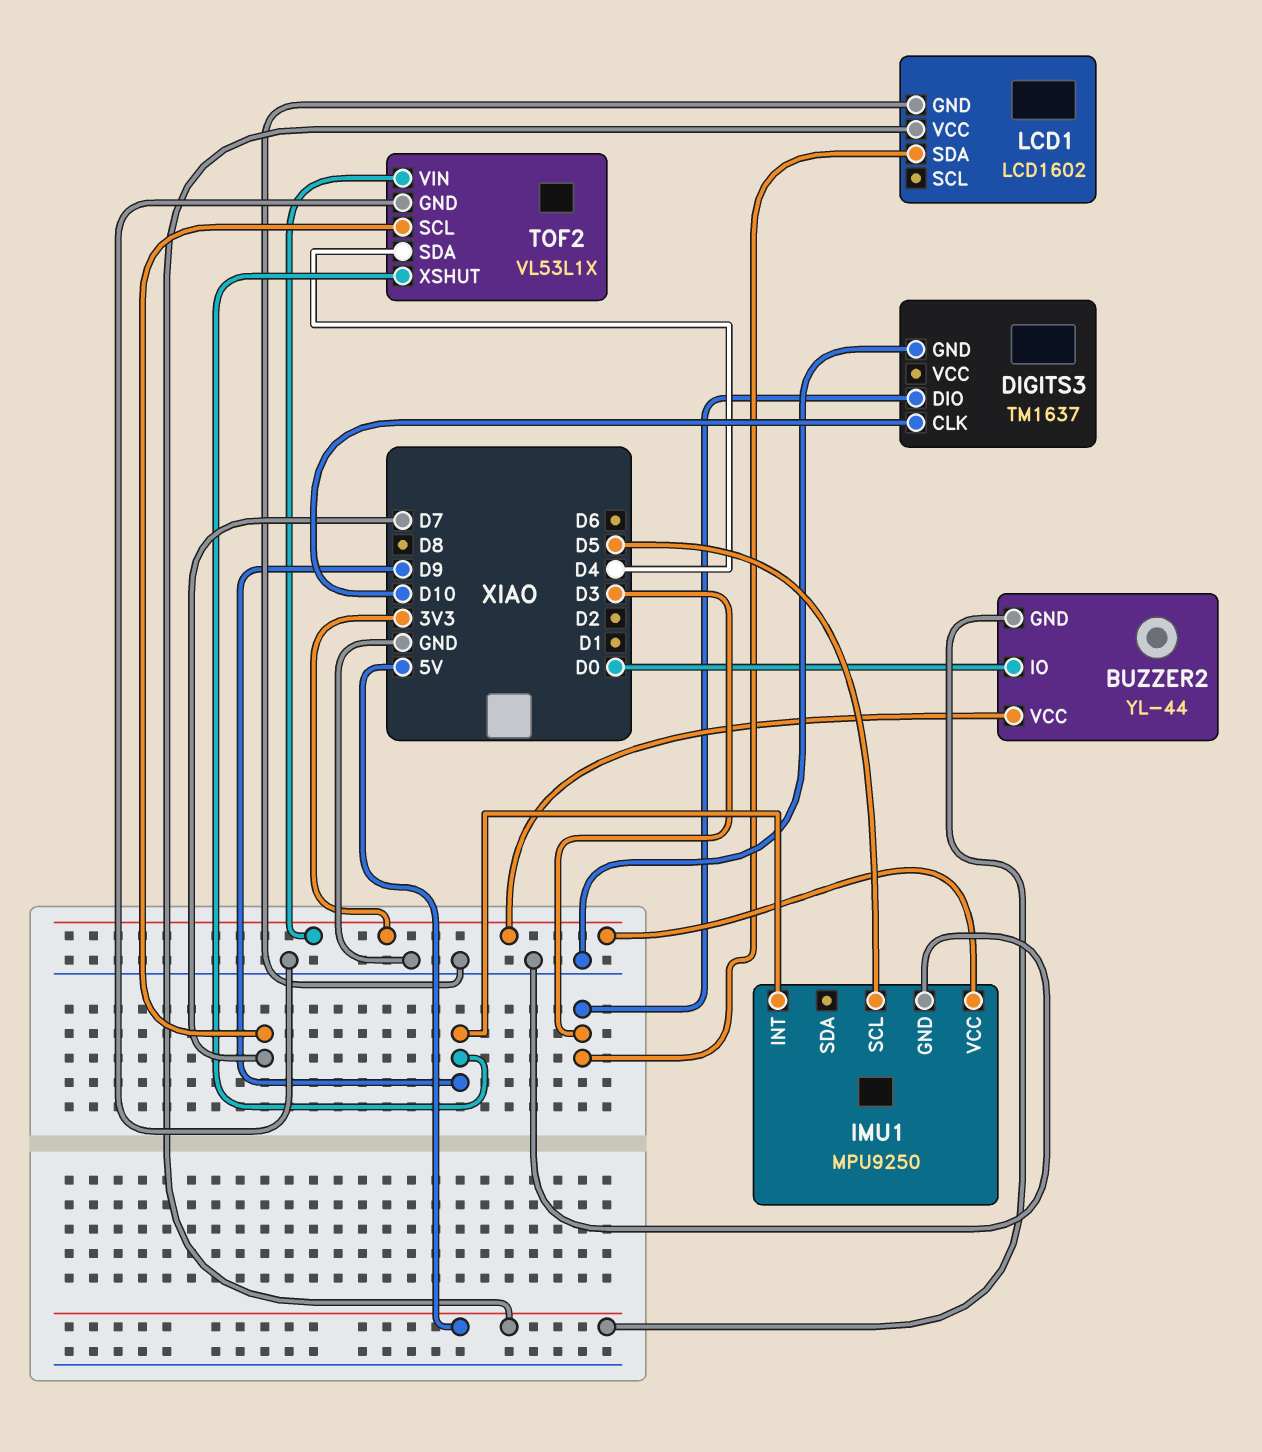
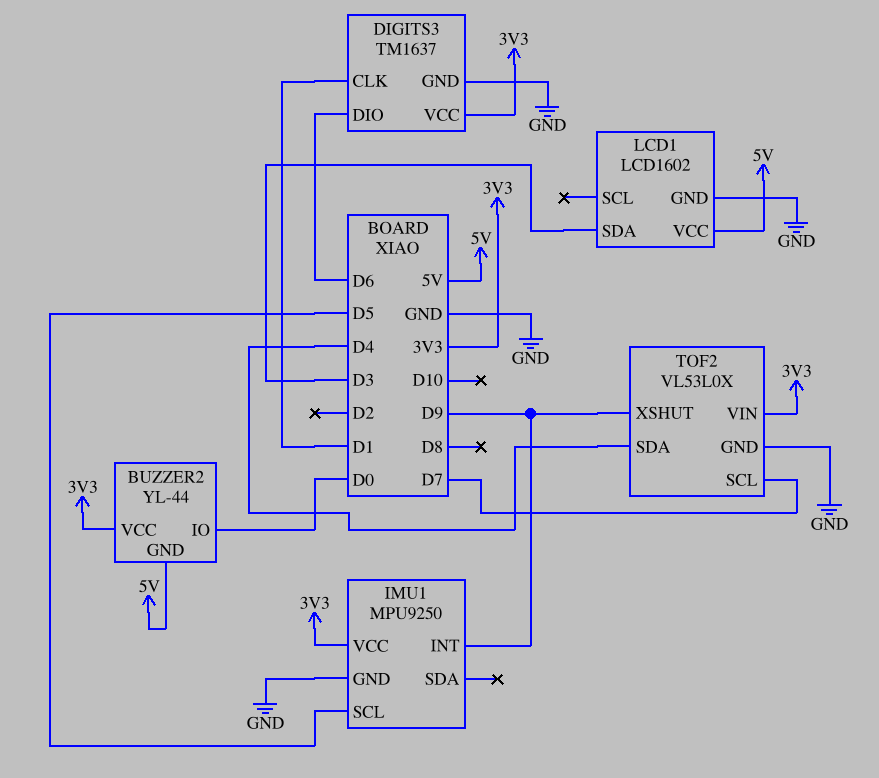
DIGITS3 pin CLK: D10 -> D1
DIGITS3 pin DIO: D3 -> D6
DIGITS3 pin VCC: none -> 3V3
TOF2: VL53L1X -> VL53L0X

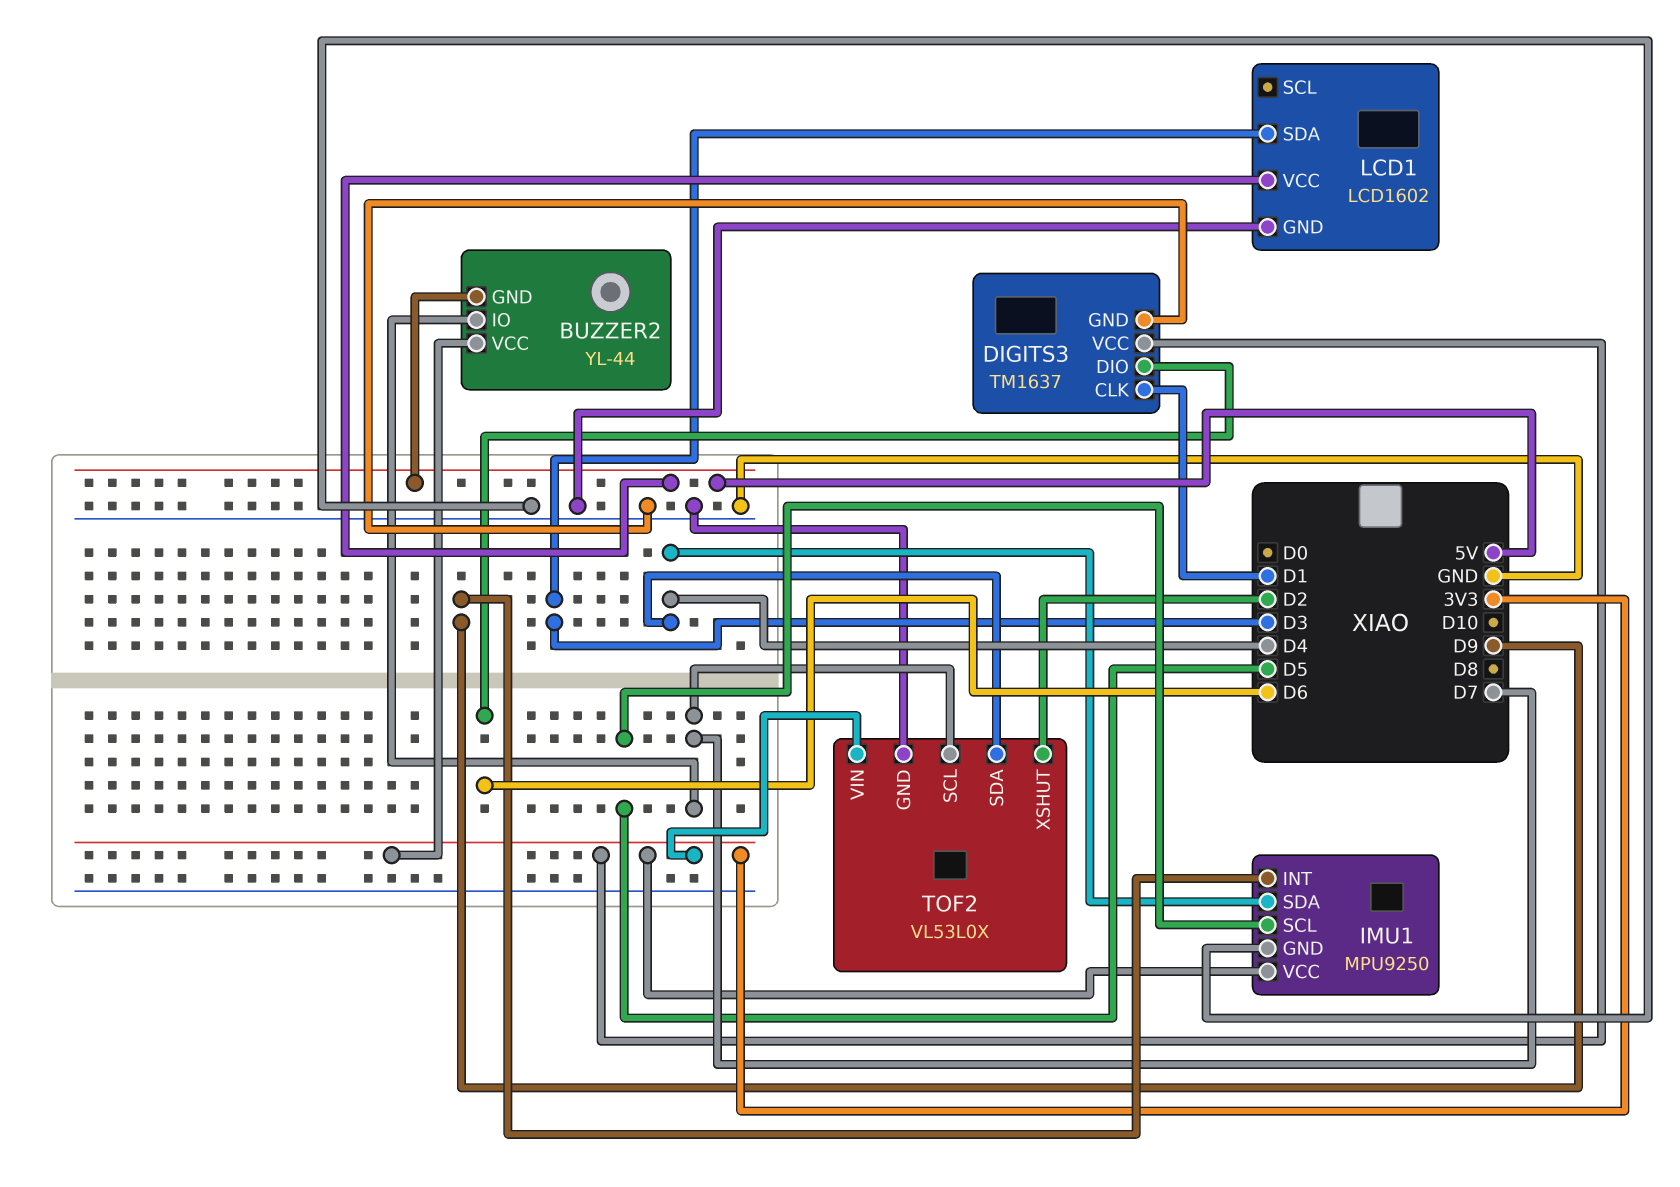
BUZZER2 pin IO: D0 -> D7
IMU1 pin SDA: none -> D4
TOF2 pin XSHUT: D9 -> D2

